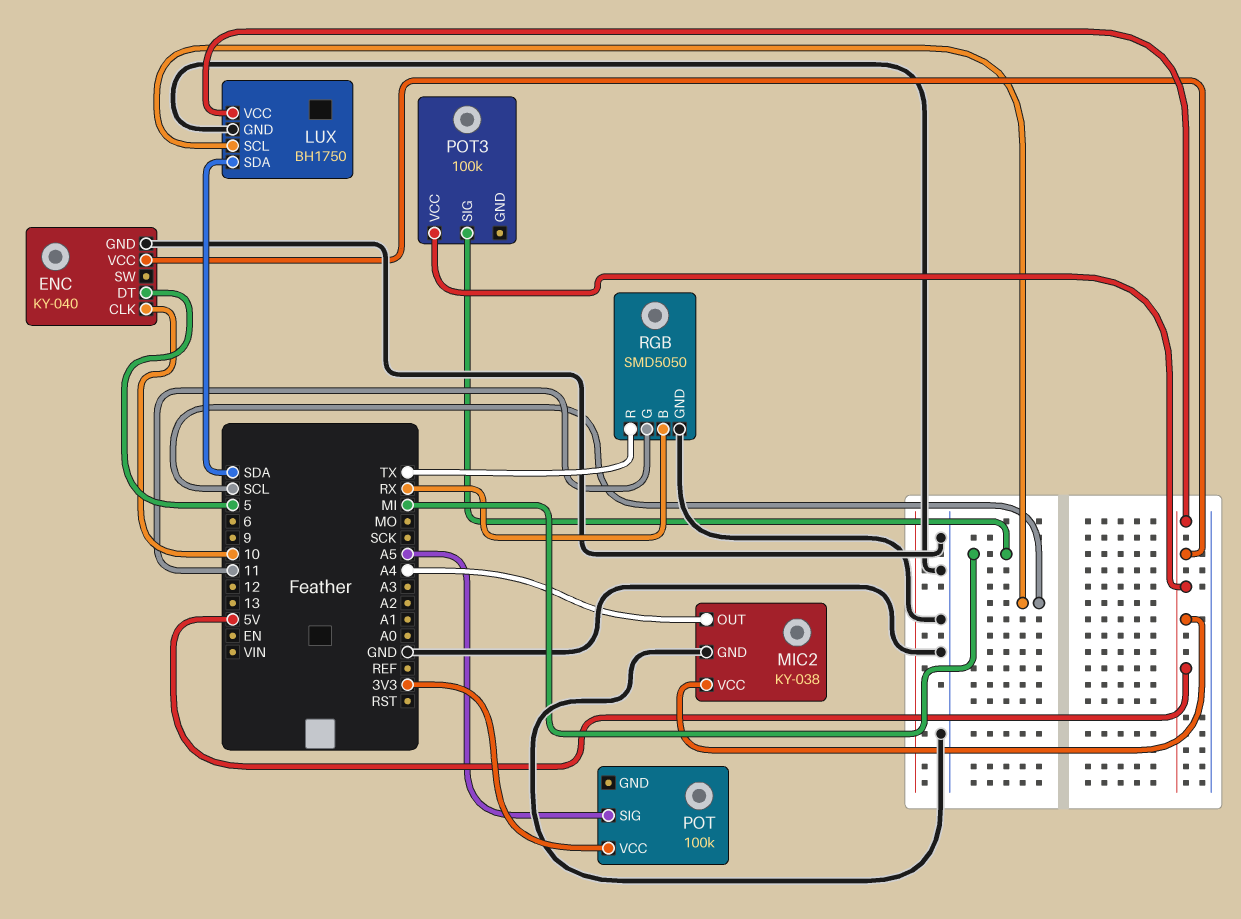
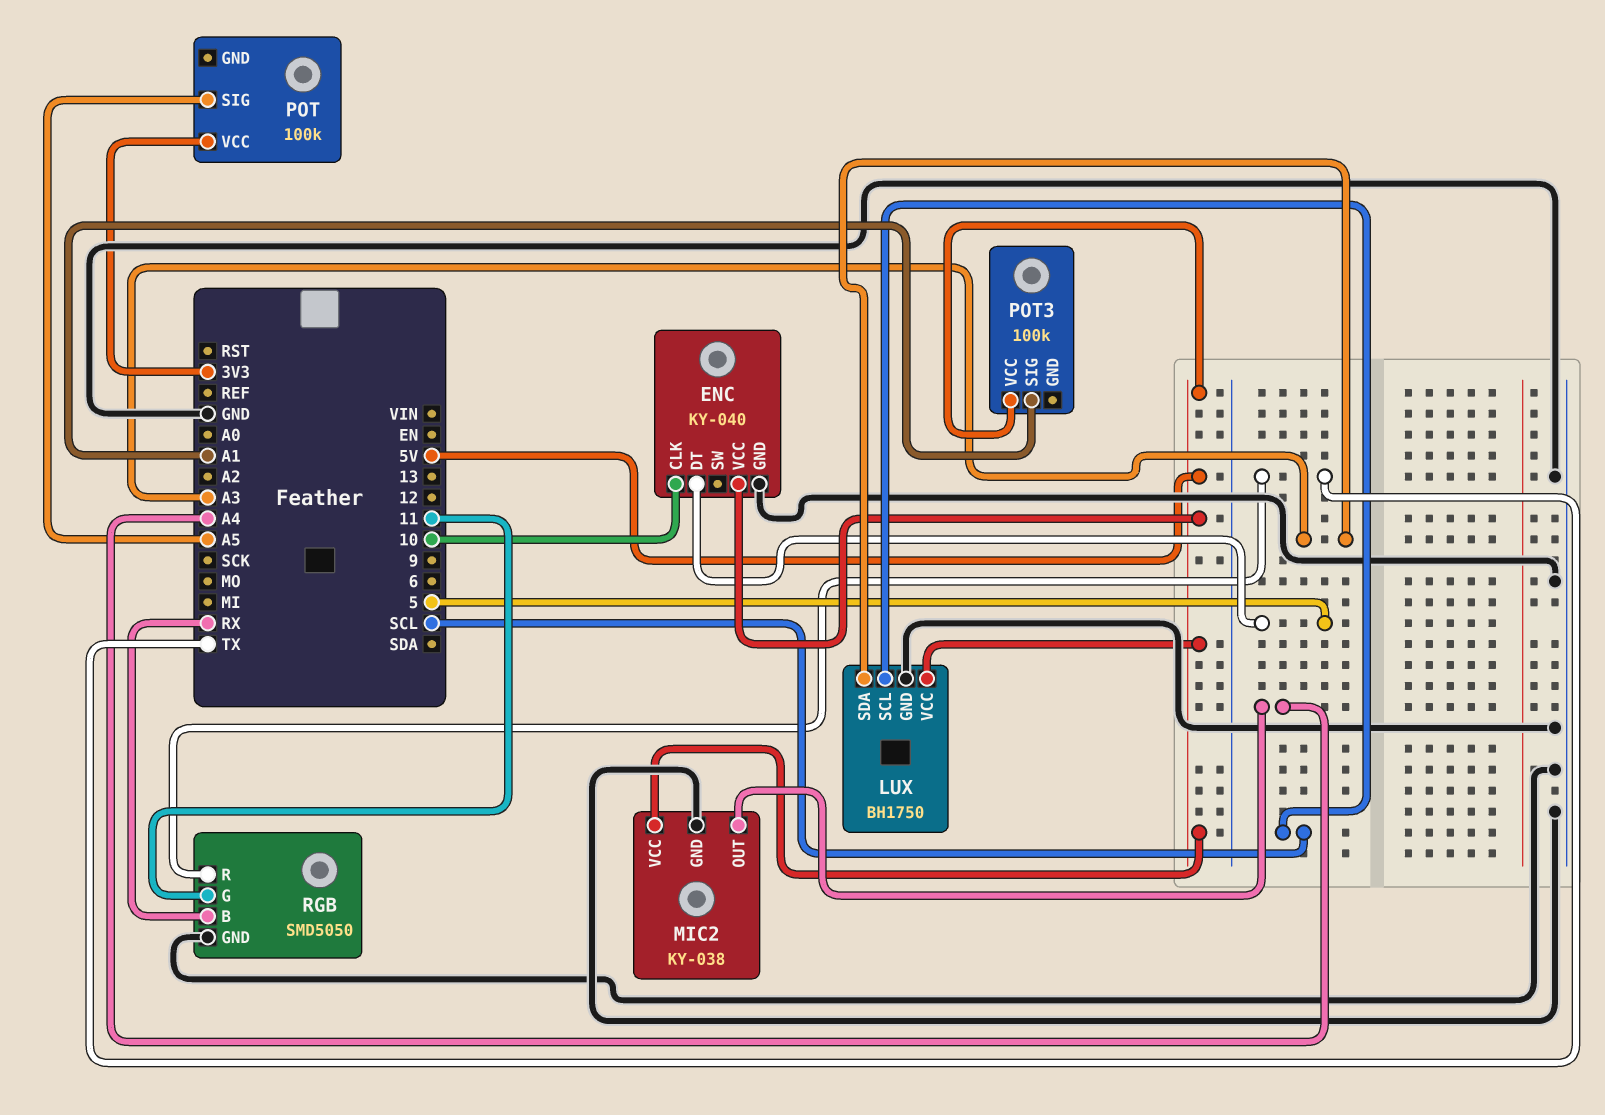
LUX pin SDA: SDA -> A3
POT3 pin SIG: MI -> A1

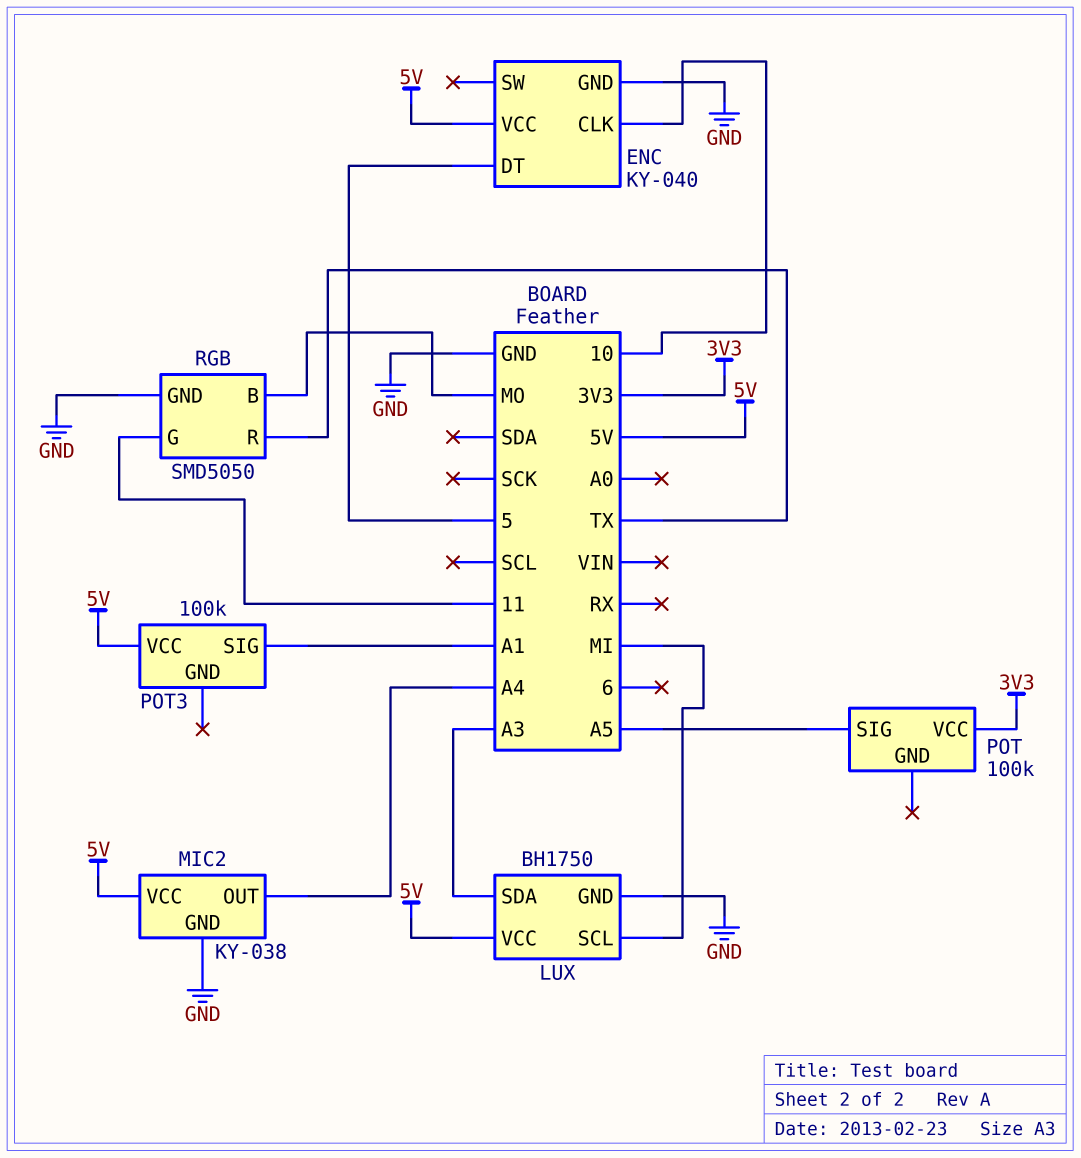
LUX pin SCL: SCL -> MI
RGB pin B: RX -> MO

